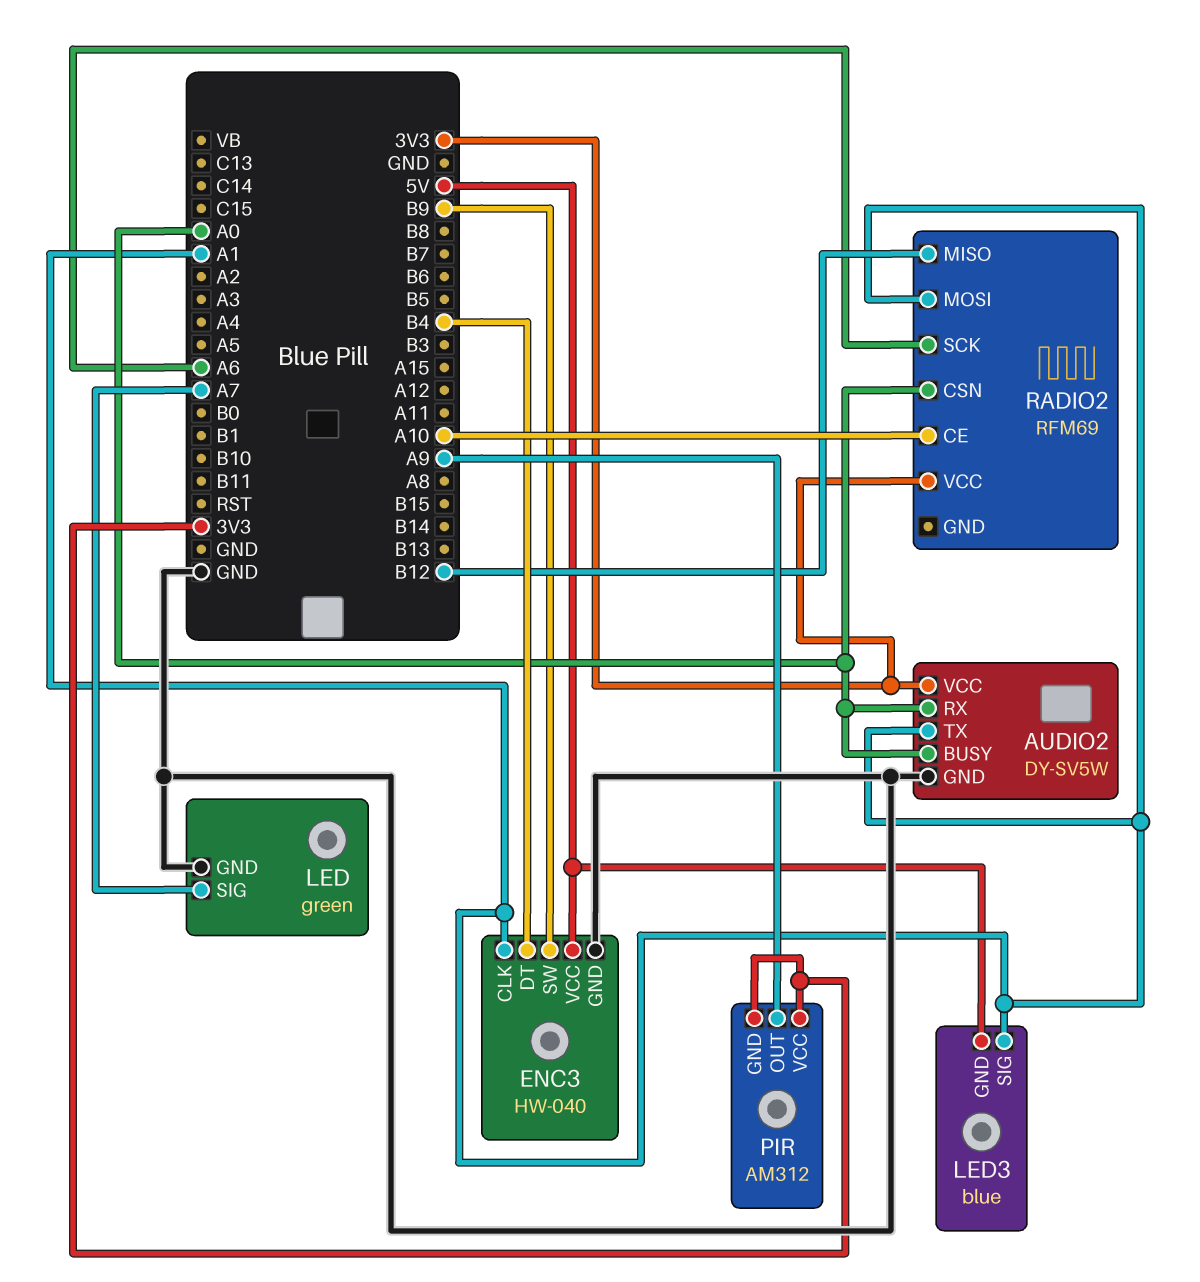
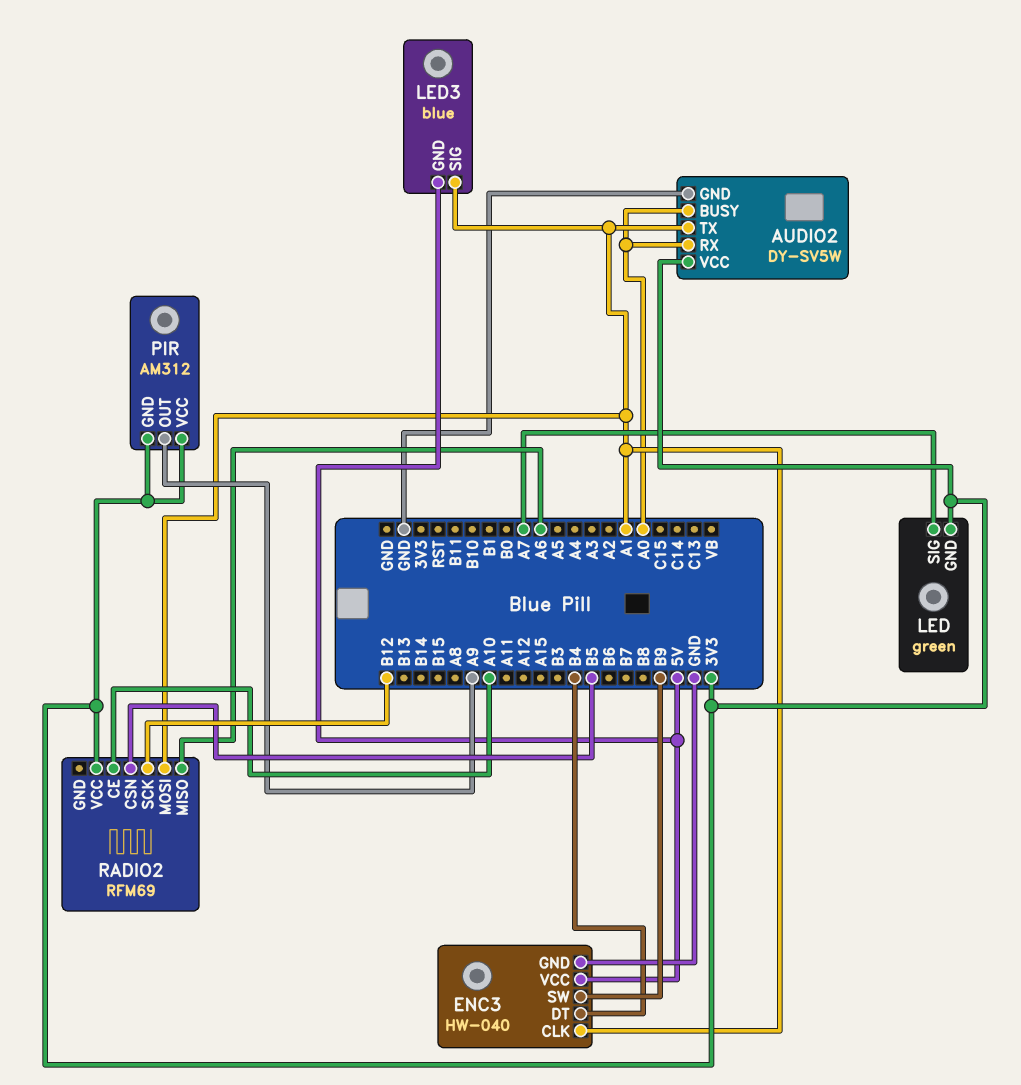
LED pin GND: GND -> 3V3
RADIO2 pin CSN: A0 -> B5
RADIO2 pin MISO: B12 -> A6
RADIO2 pin SCK: A6 -> B12

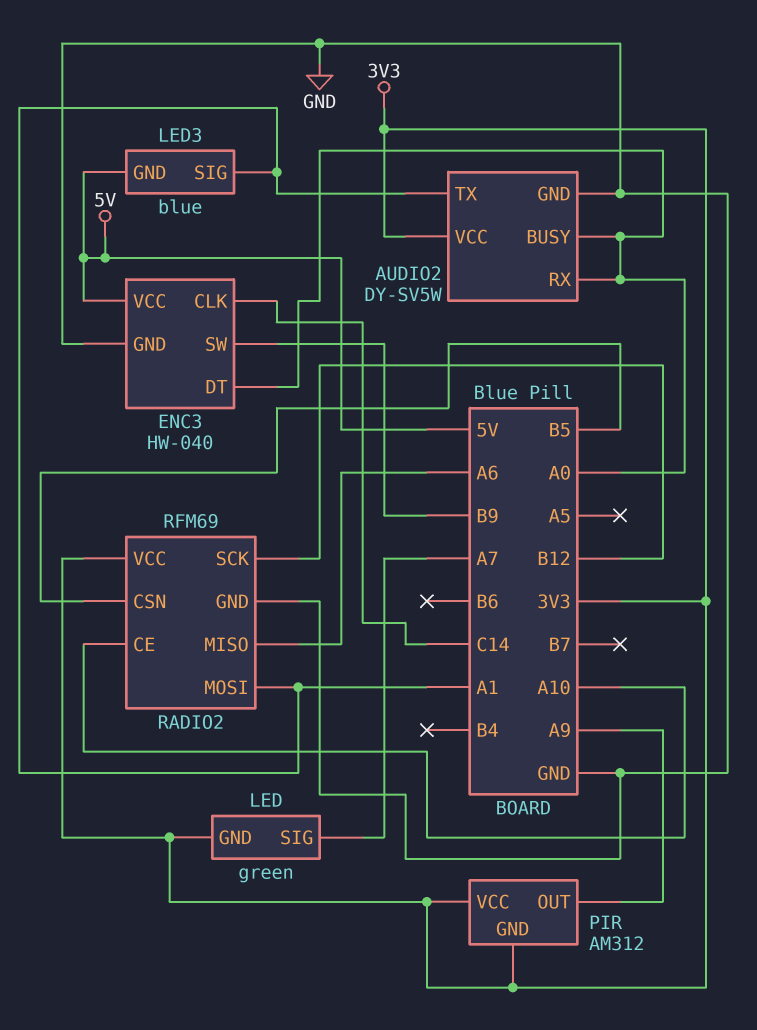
ENC3 pin CLK: A1 -> C14
ENC3 pin DT: B4 -> A0
RADIO2 pin GND: none -> GND

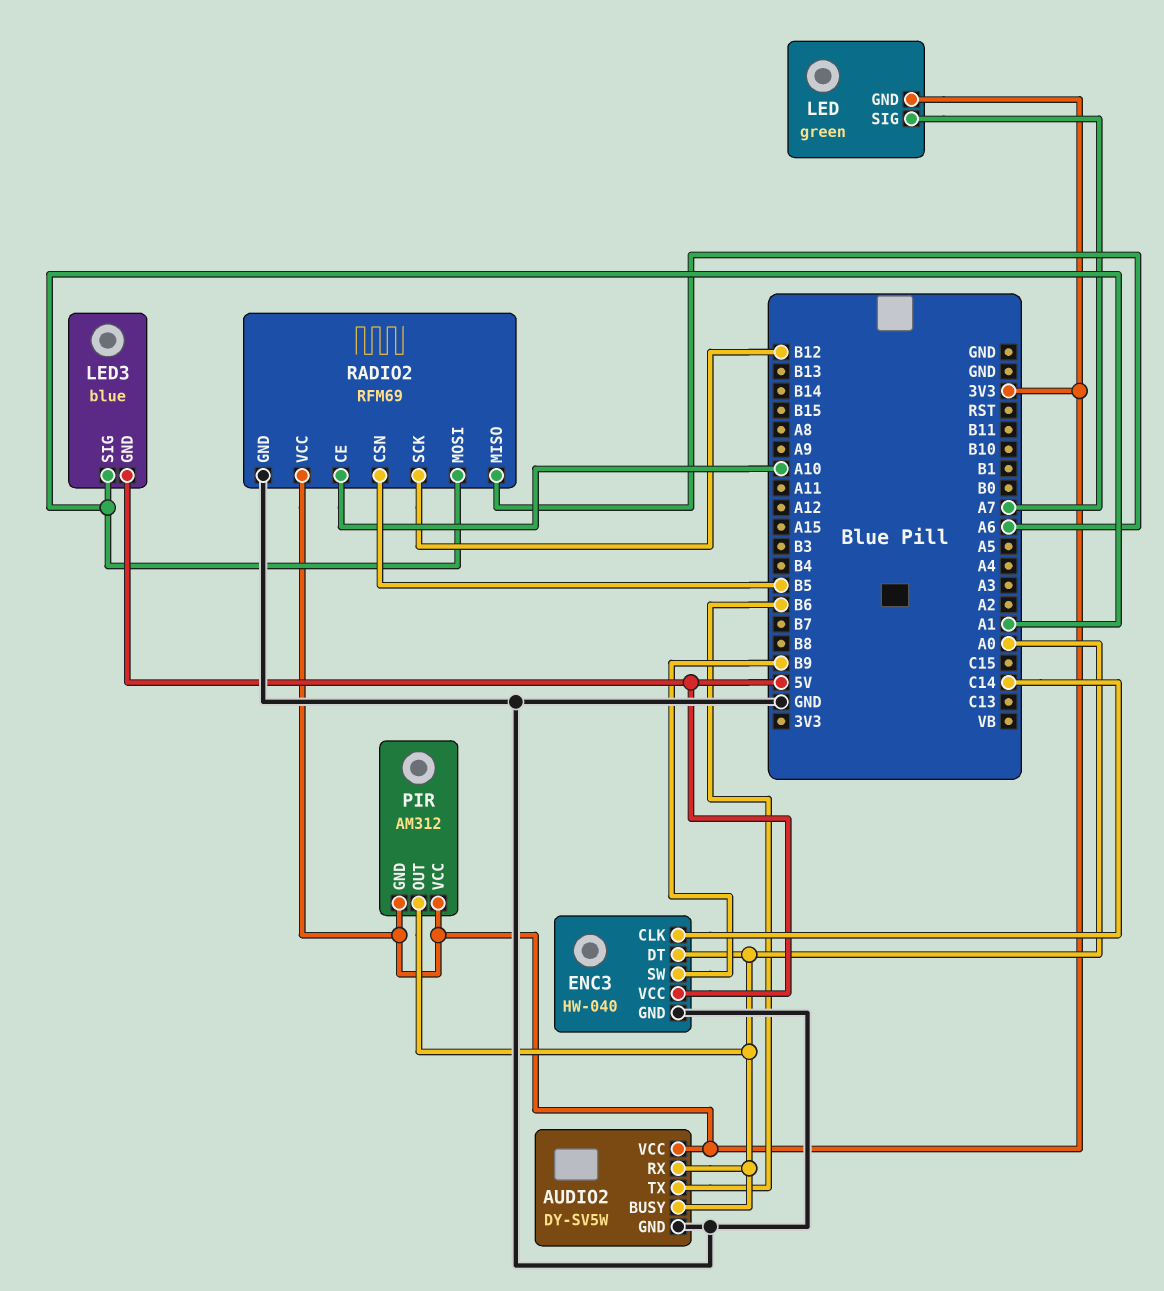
AUDIO2 pin TX: A1 -> B6
PIR pin OUT: A9 -> A0

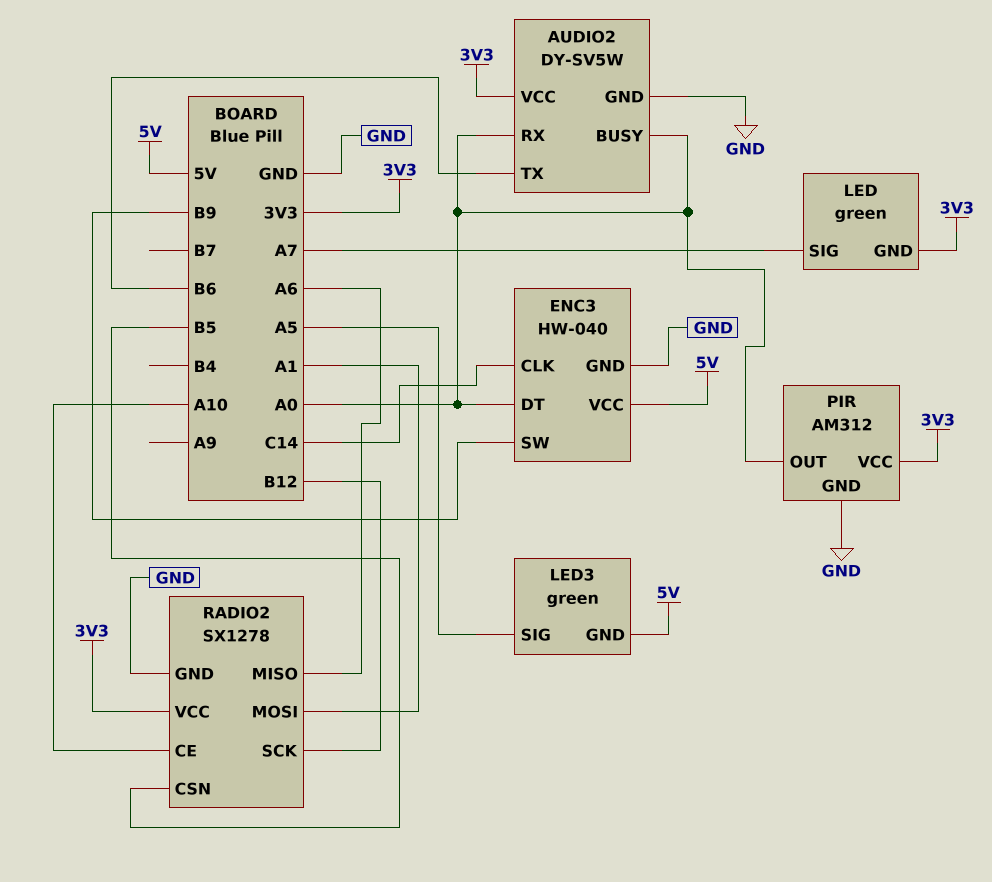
LED3: blue -> green
LED3 pin SIG: A1 -> A5
PIR pin GND: 3V3 -> GND
RADIO2: RFM69 -> SX1278

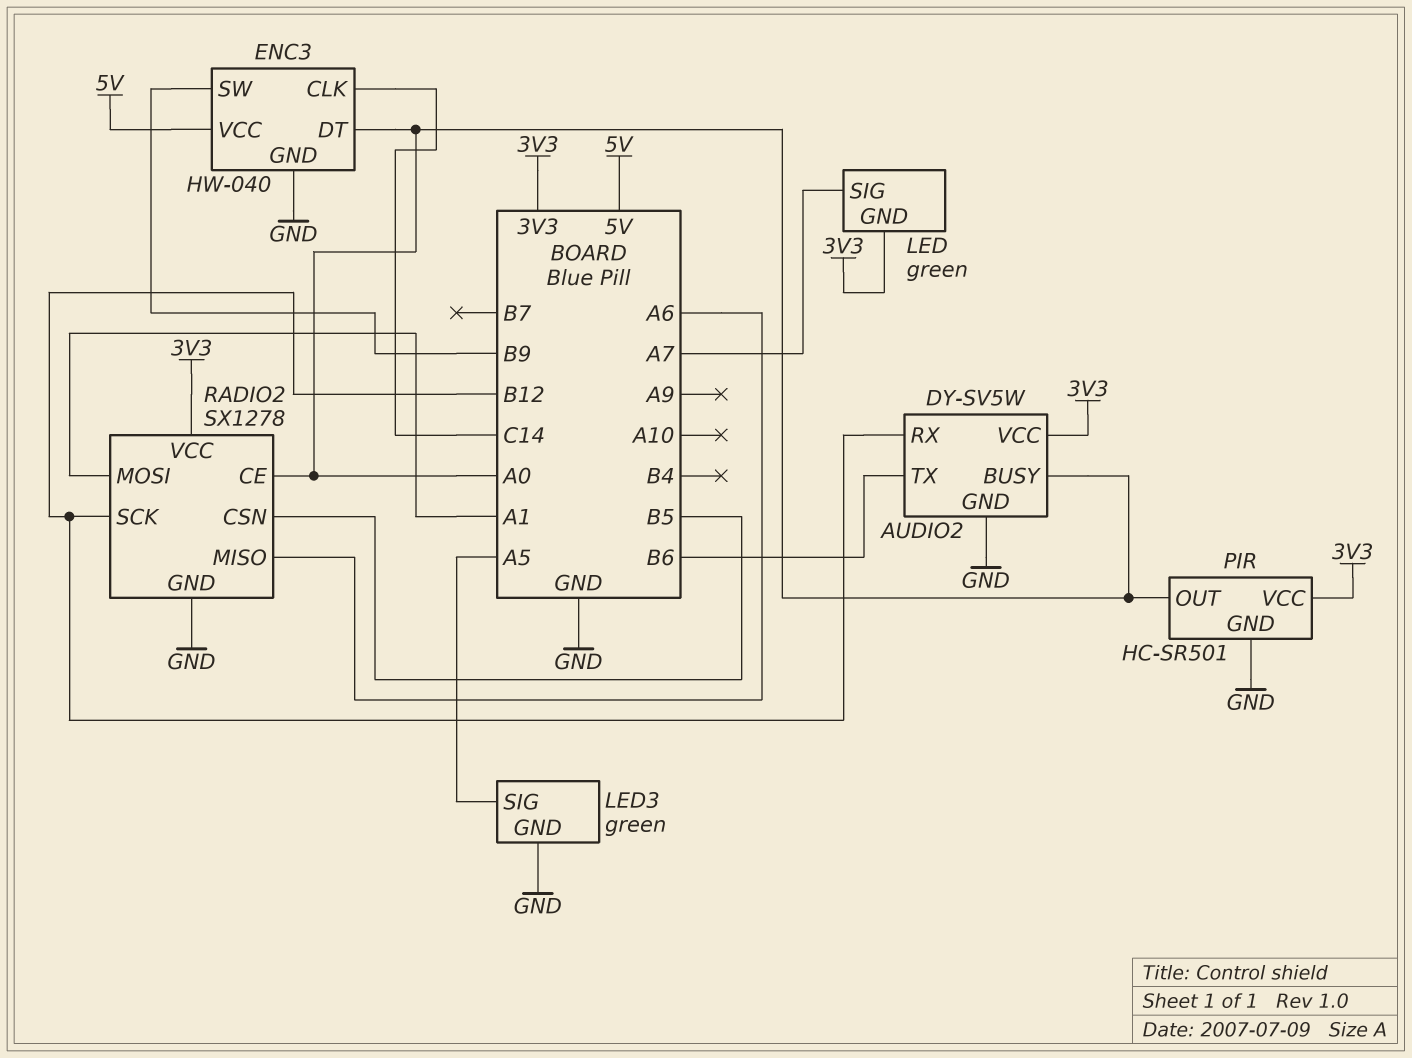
AUDIO2 pin RX: A0 -> B12
LED3 pin GND: 5V -> GND
PIR: AM312 -> HC-SR501
RADIO2 pin CE: A10 -> A0

